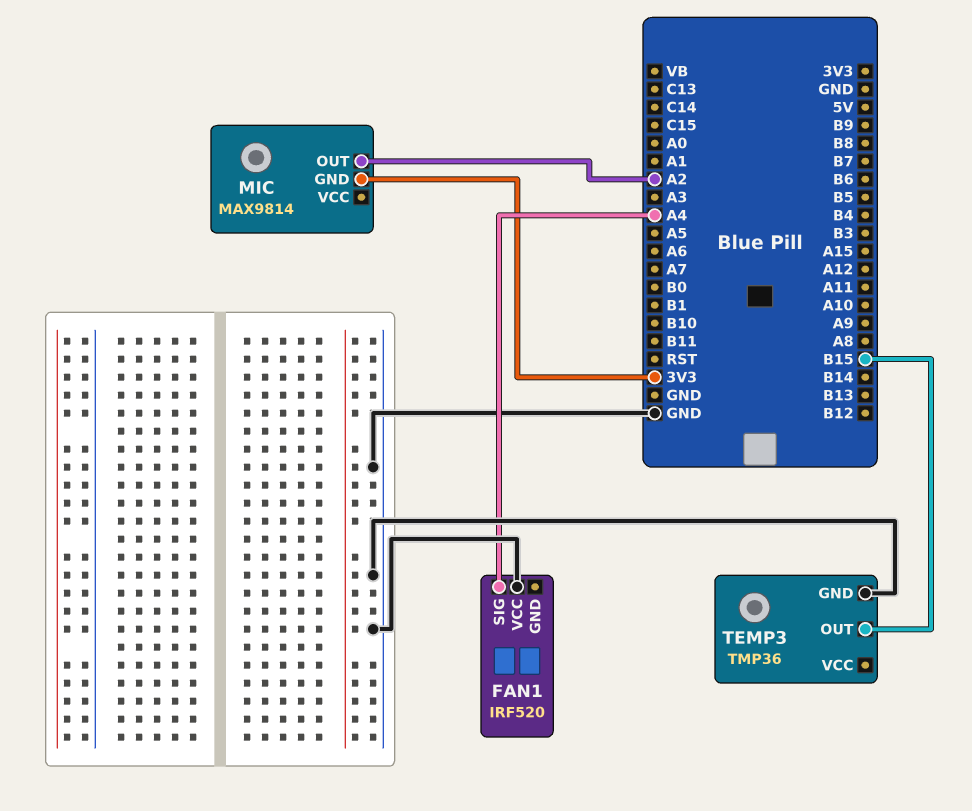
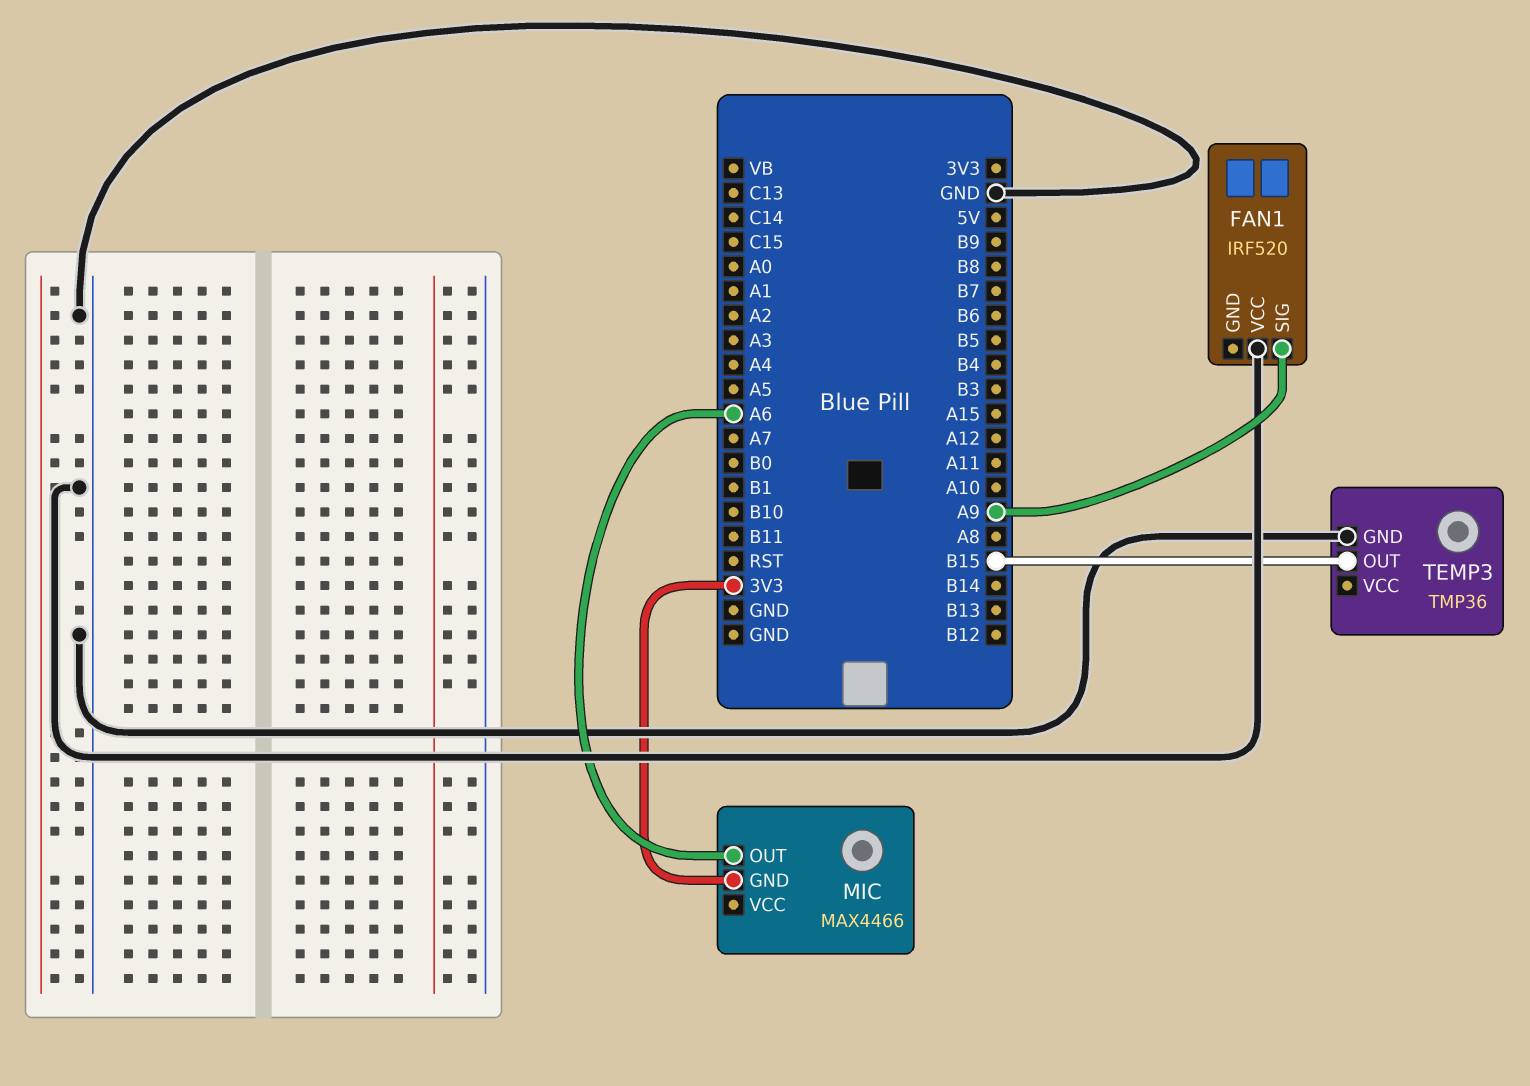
FAN1 pin SIG: A4 -> A9
MIC: MAX9814 -> MAX4466
MIC pin OUT: A2 -> A6

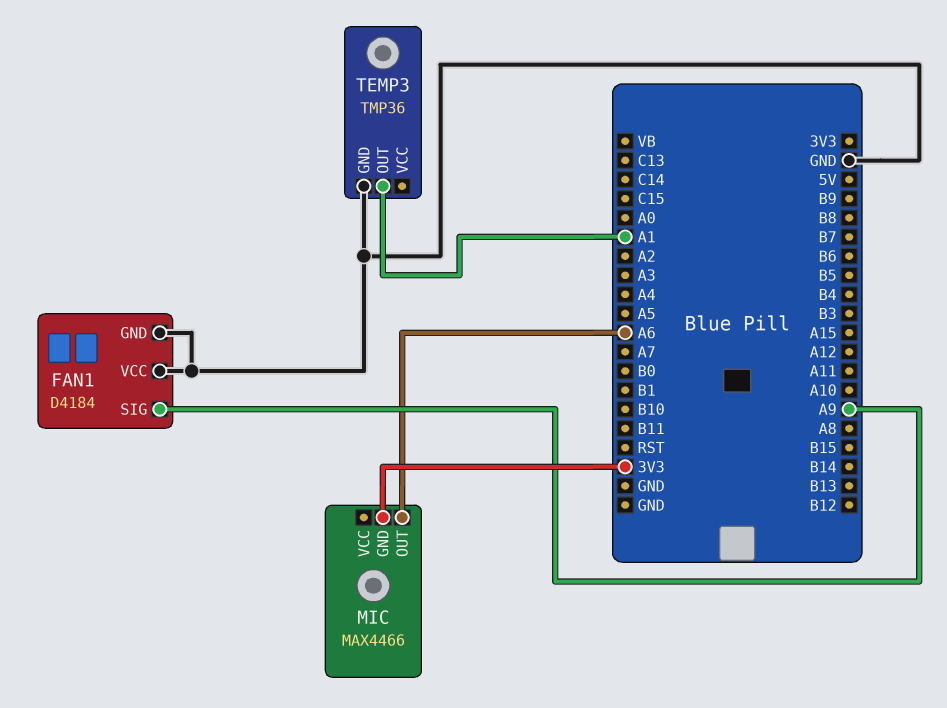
FAN1: IRF520 -> D4184
FAN1 pin GND: none -> GND
TEMP3 pin OUT: B15 -> A1

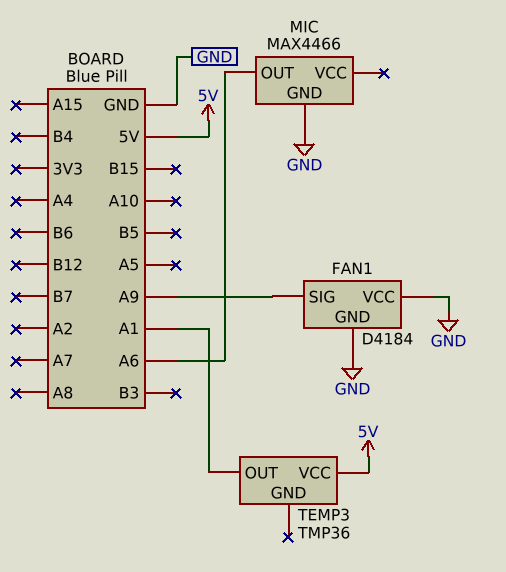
MIC pin GND: 3V3 -> GND
TEMP3 pin GND: GND -> none
TEMP3 pin VCC: none -> 5V

